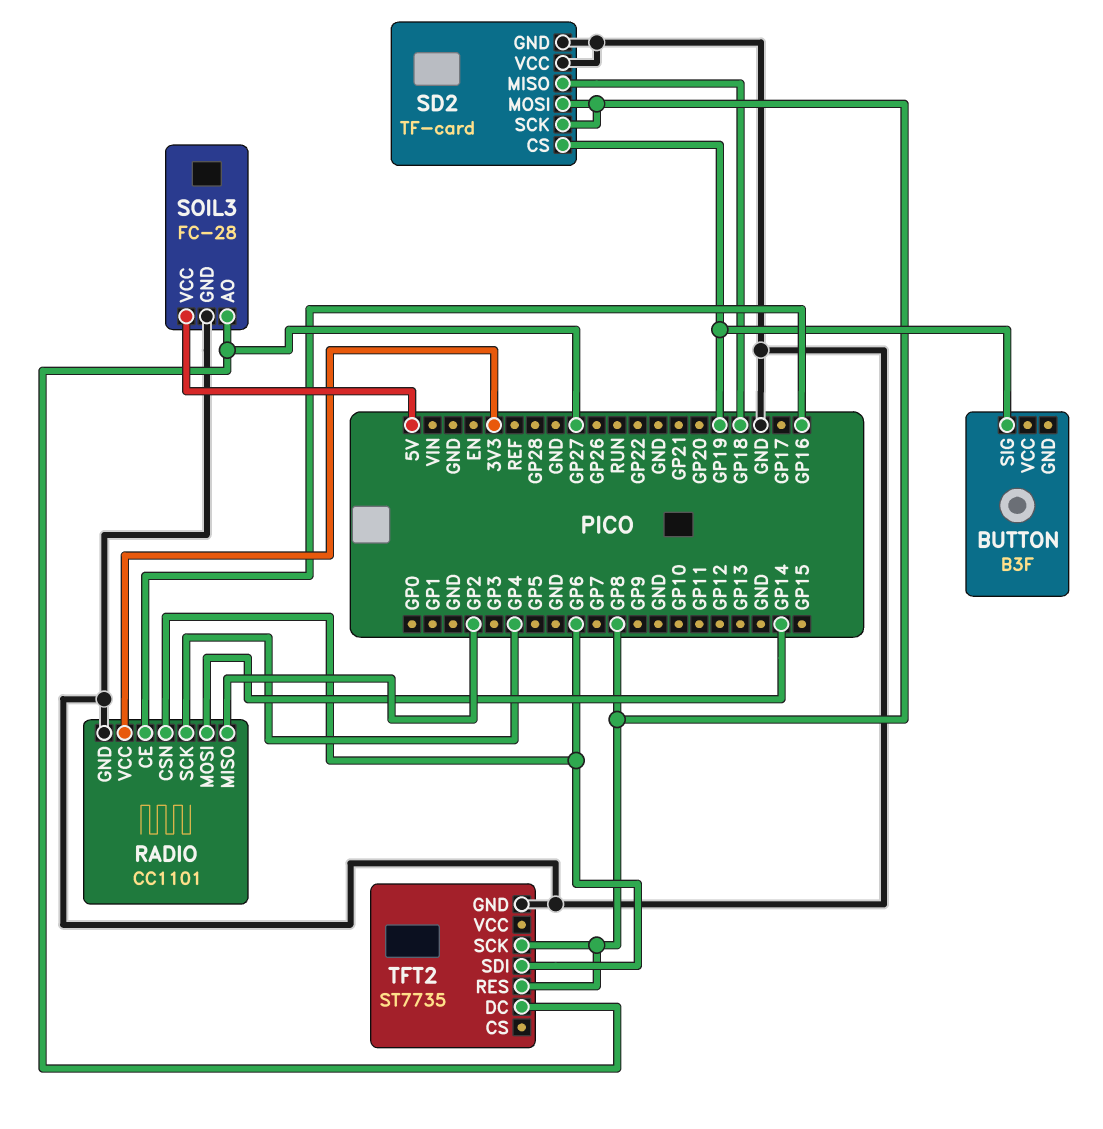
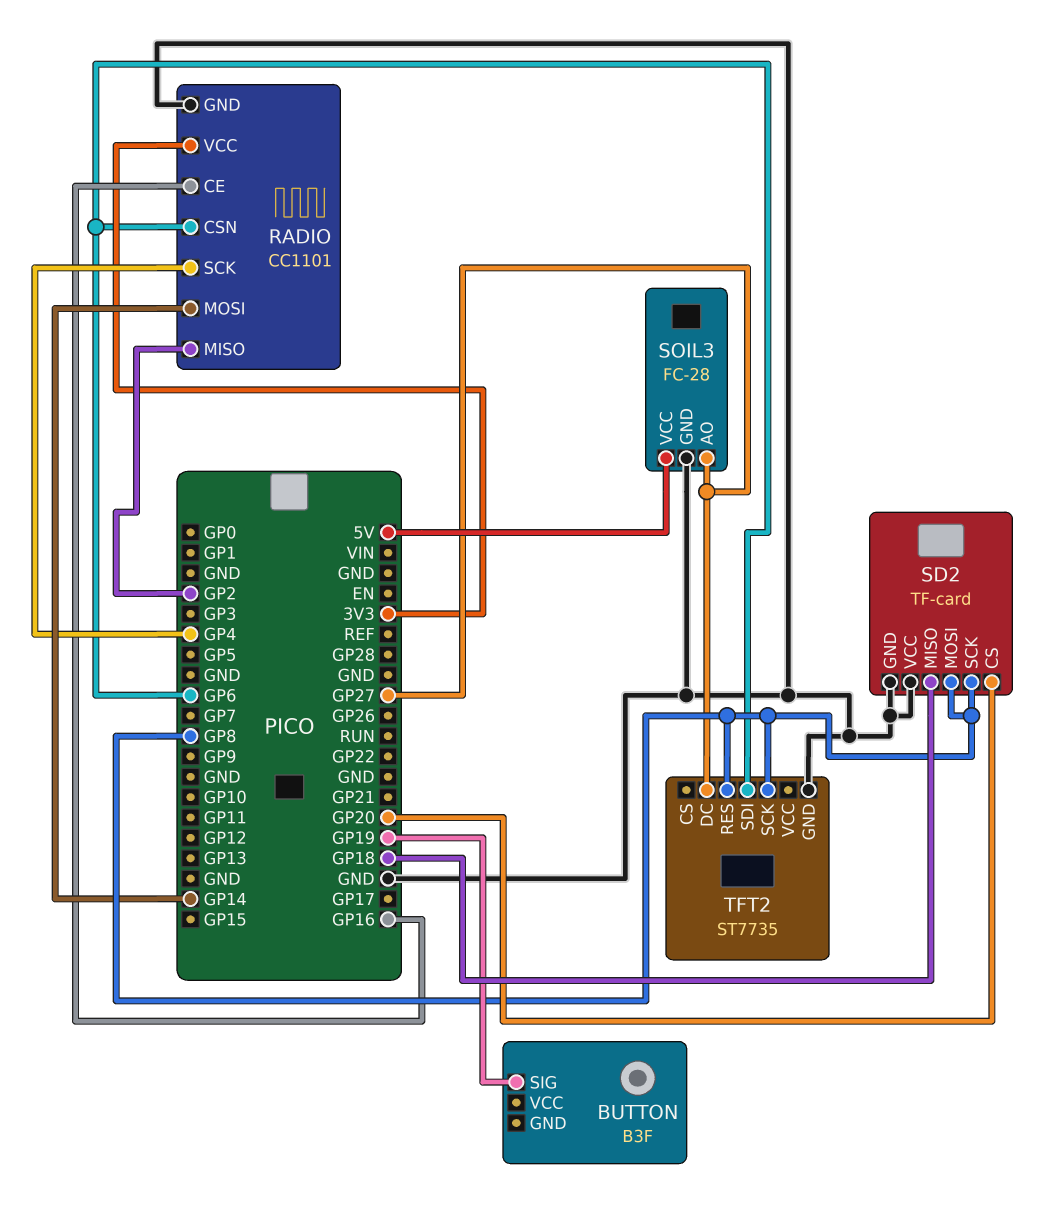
SD2 pin CS: GP19 -> GP20

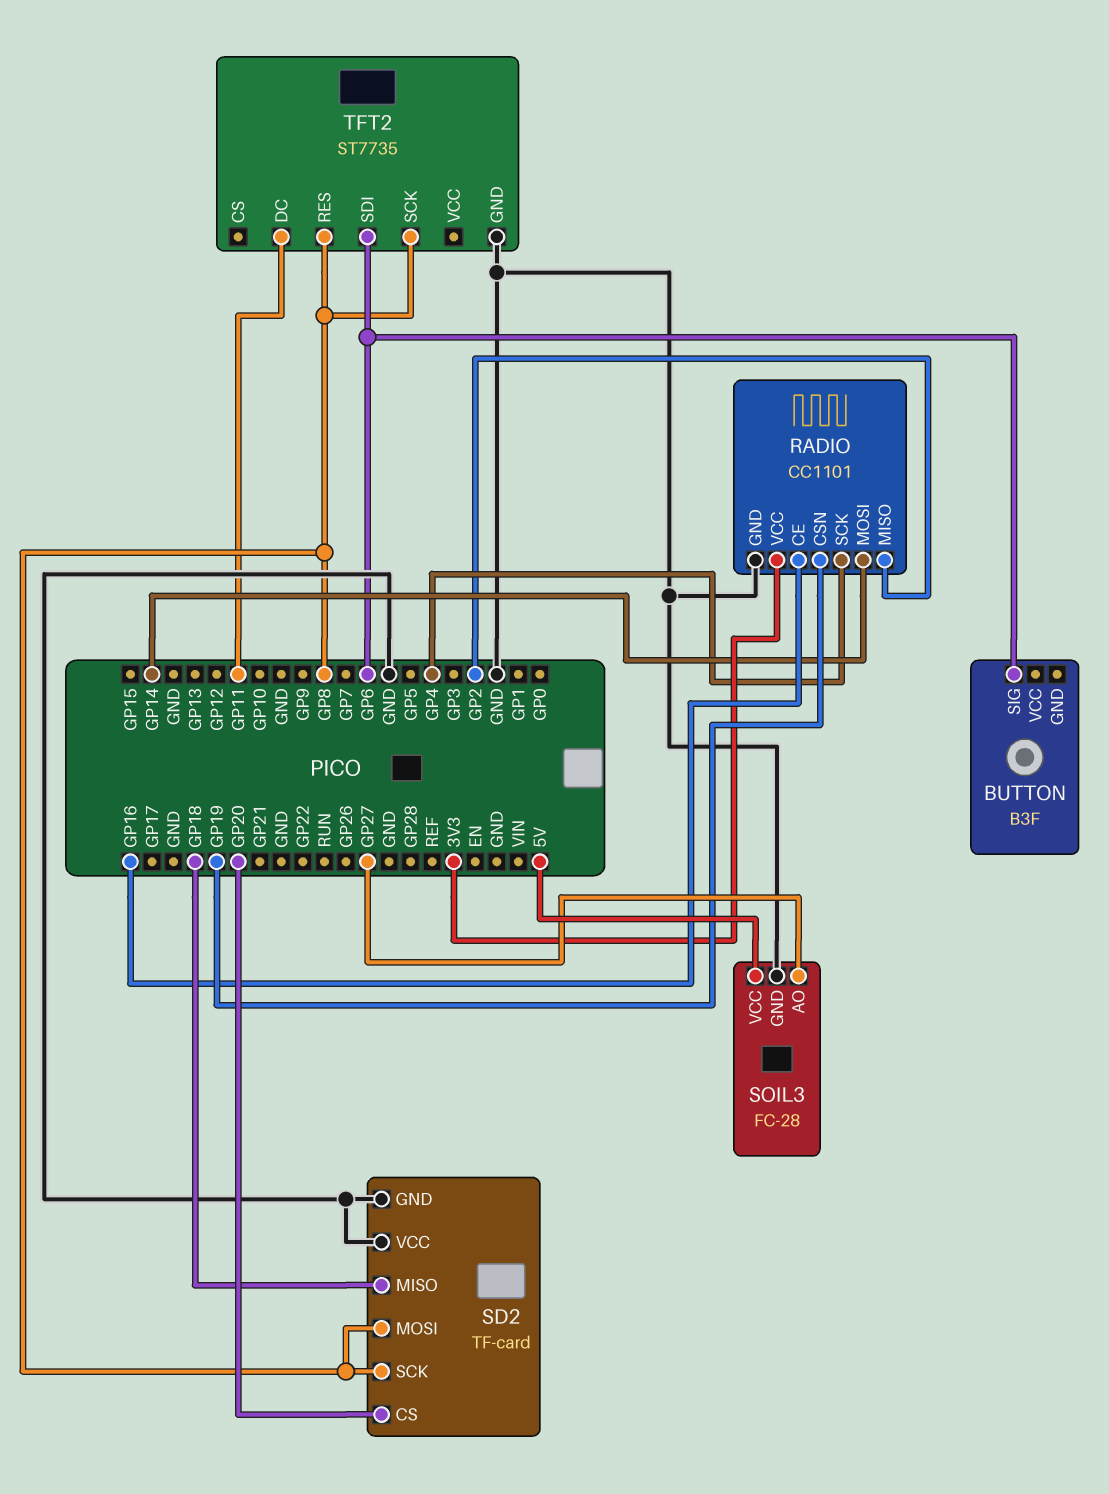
BUTTON pin SIG: GP19 -> GP6
RADIO pin CSN: GP6 -> GP19
TFT2 pin DC: GP27 -> GP11

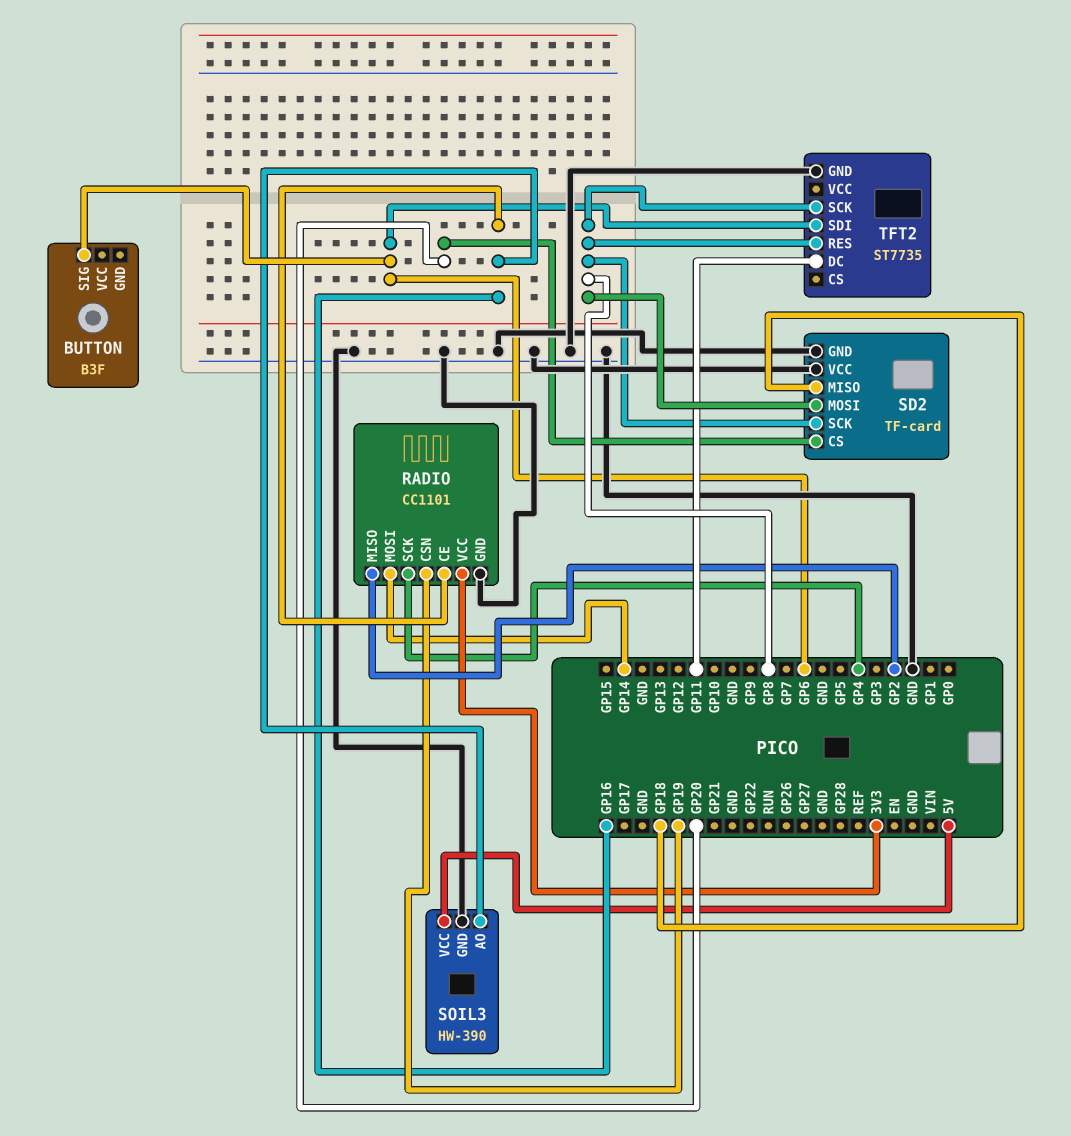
SOIL3: FC-28 -> HW-390
SOIL3 pin AO: GP27 -> GP16

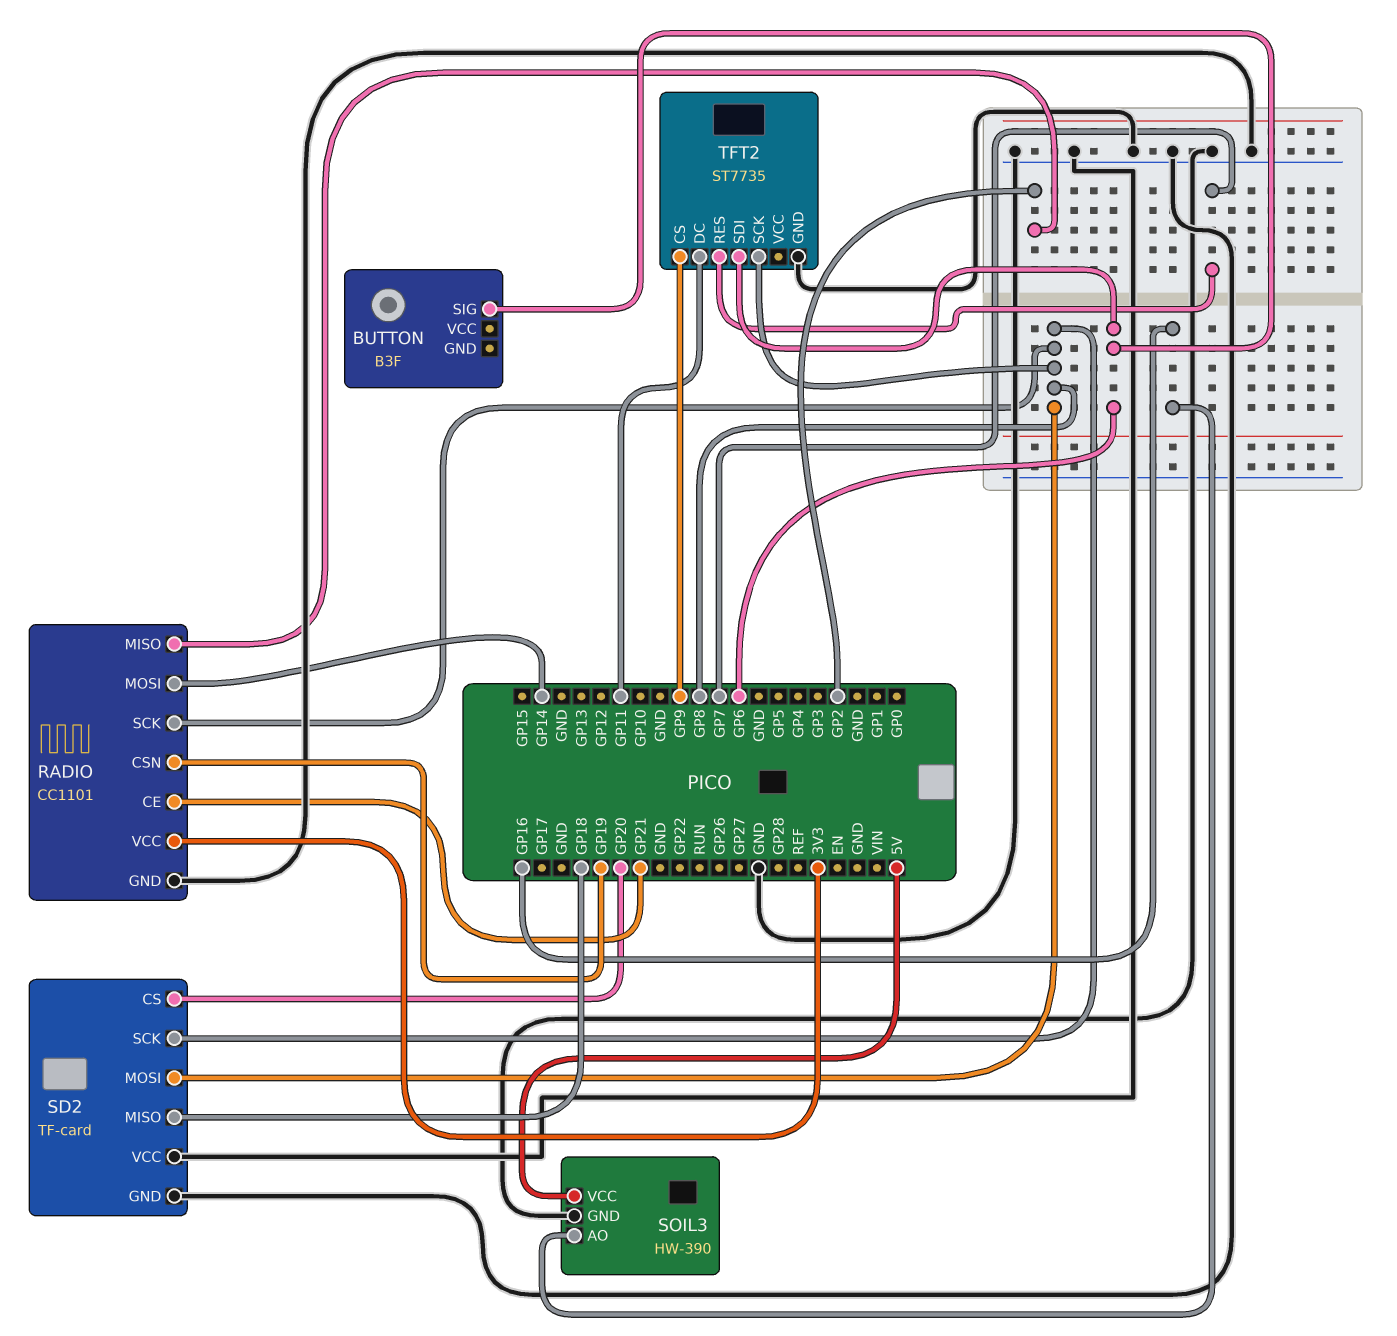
RADIO pin CE: GP16 -> GP21
RADIO pin SCK: GP4 -> GP8
TFT2 pin CS: none -> GP9
TFT2 pin RES: GP8 -> GP7

